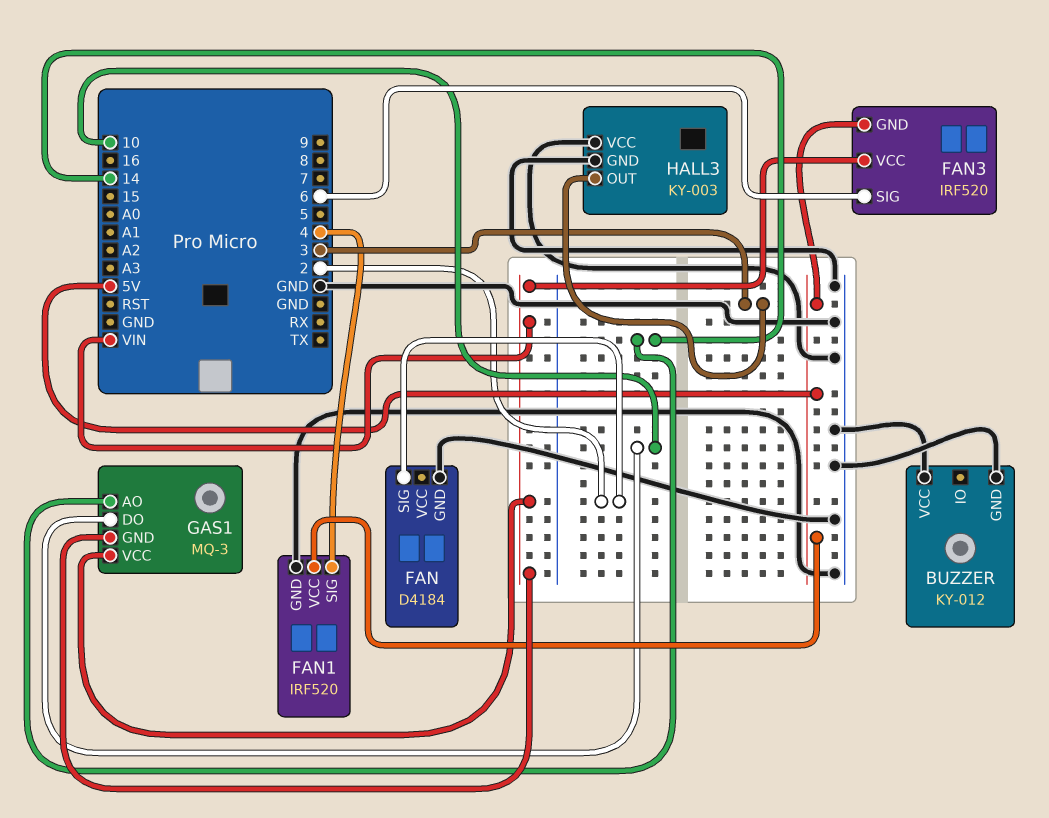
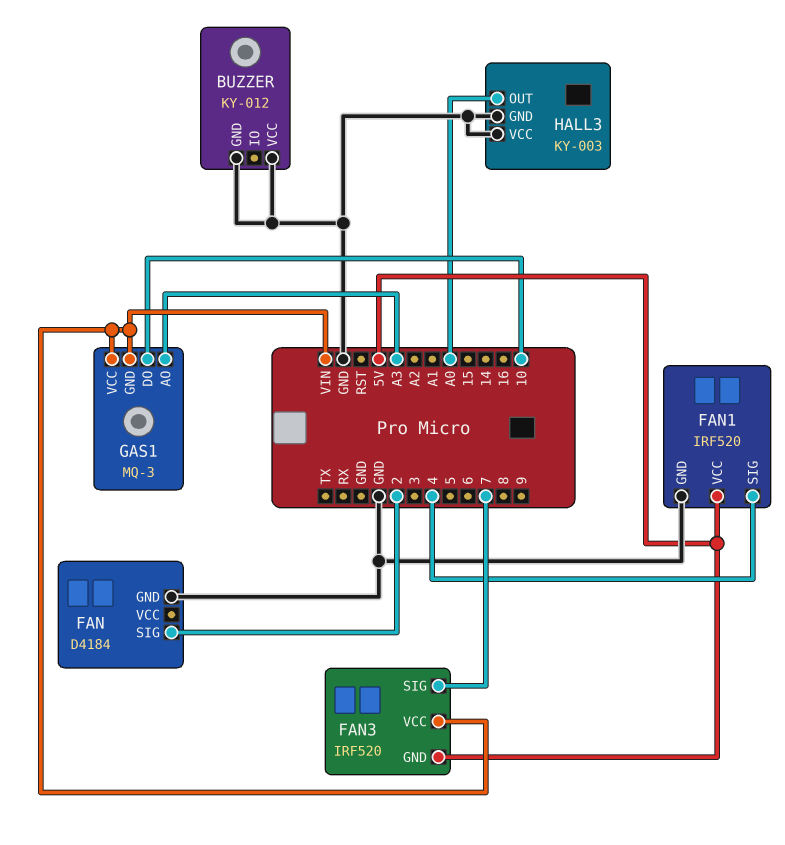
FAN3 pin SIG: 6 -> 7
GAS1 pin AO: 14 -> A3
HALL3 pin OUT: 3 -> A0

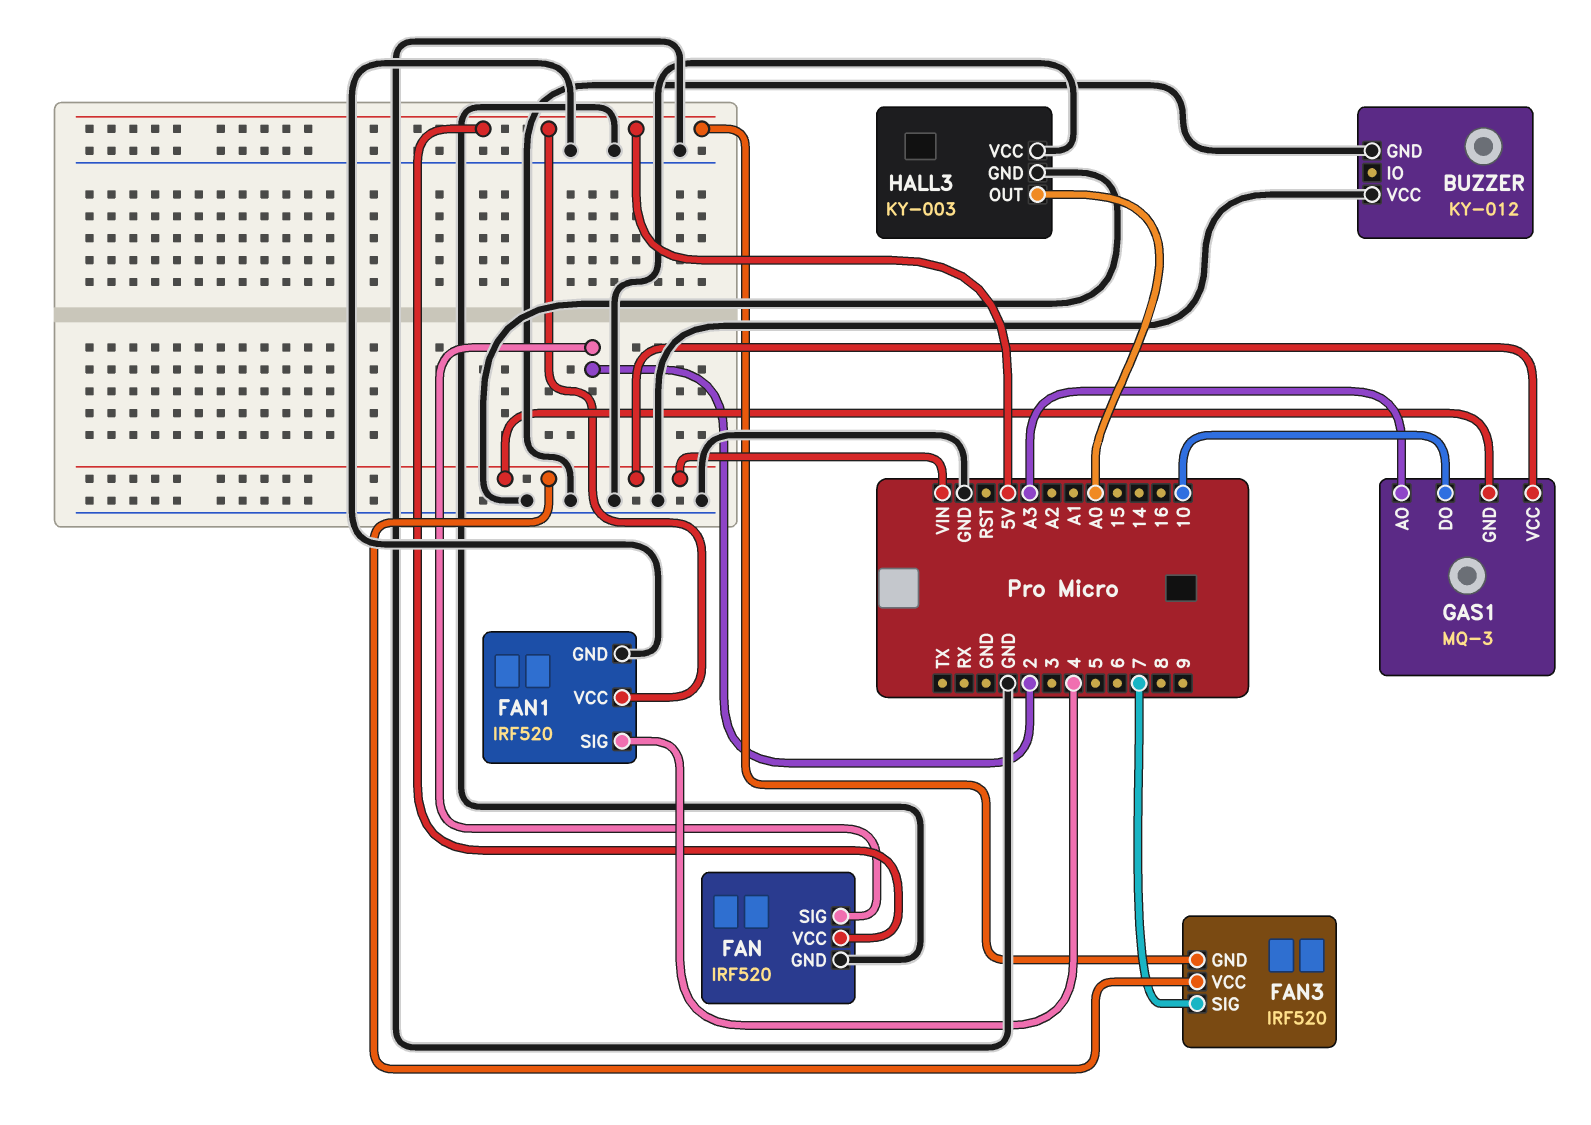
FAN: D4184 -> IRF520
FAN pin VCC: none -> 5V

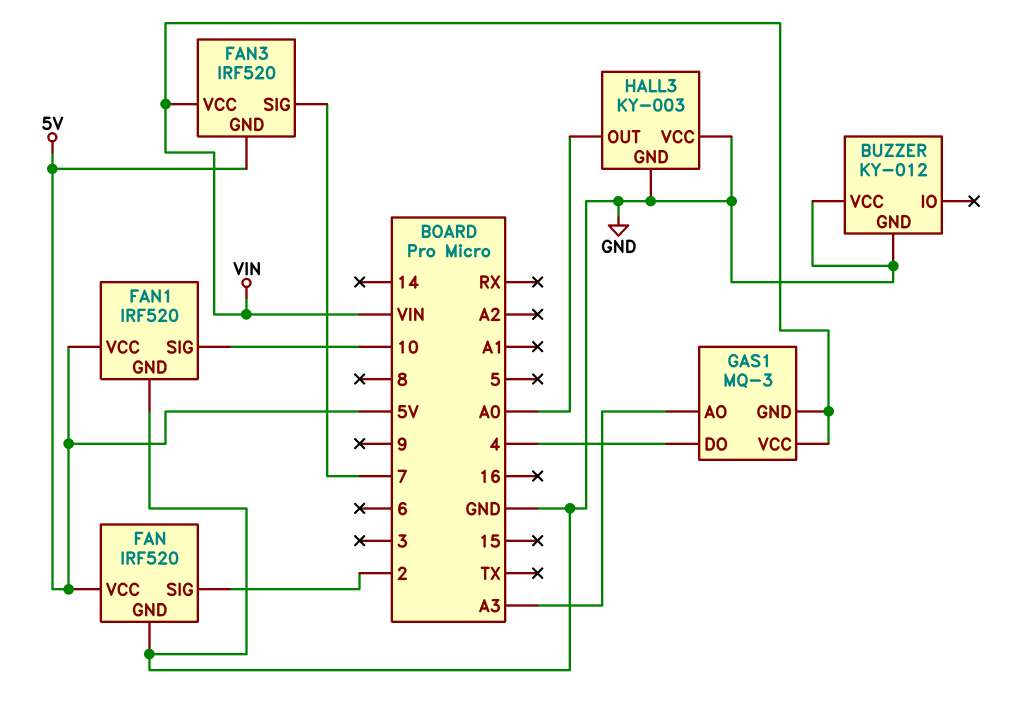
FAN1 pin SIG: 4 -> 10
GAS1 pin DO: 10 -> 4

